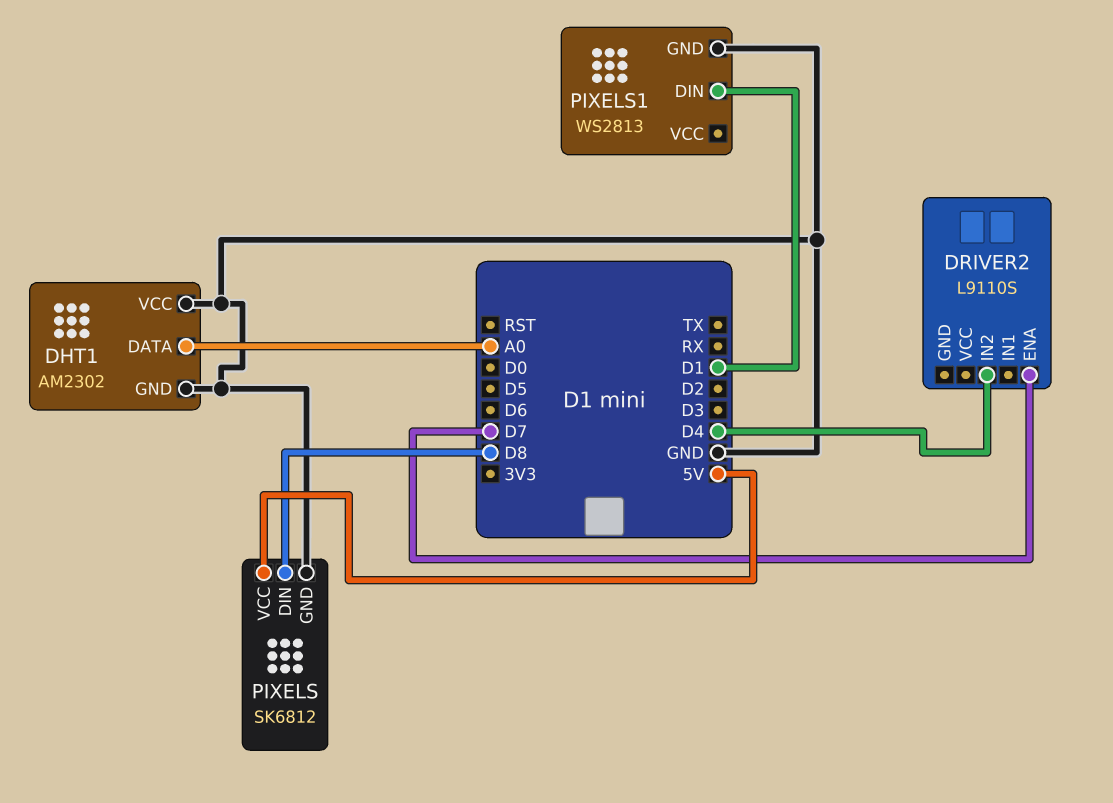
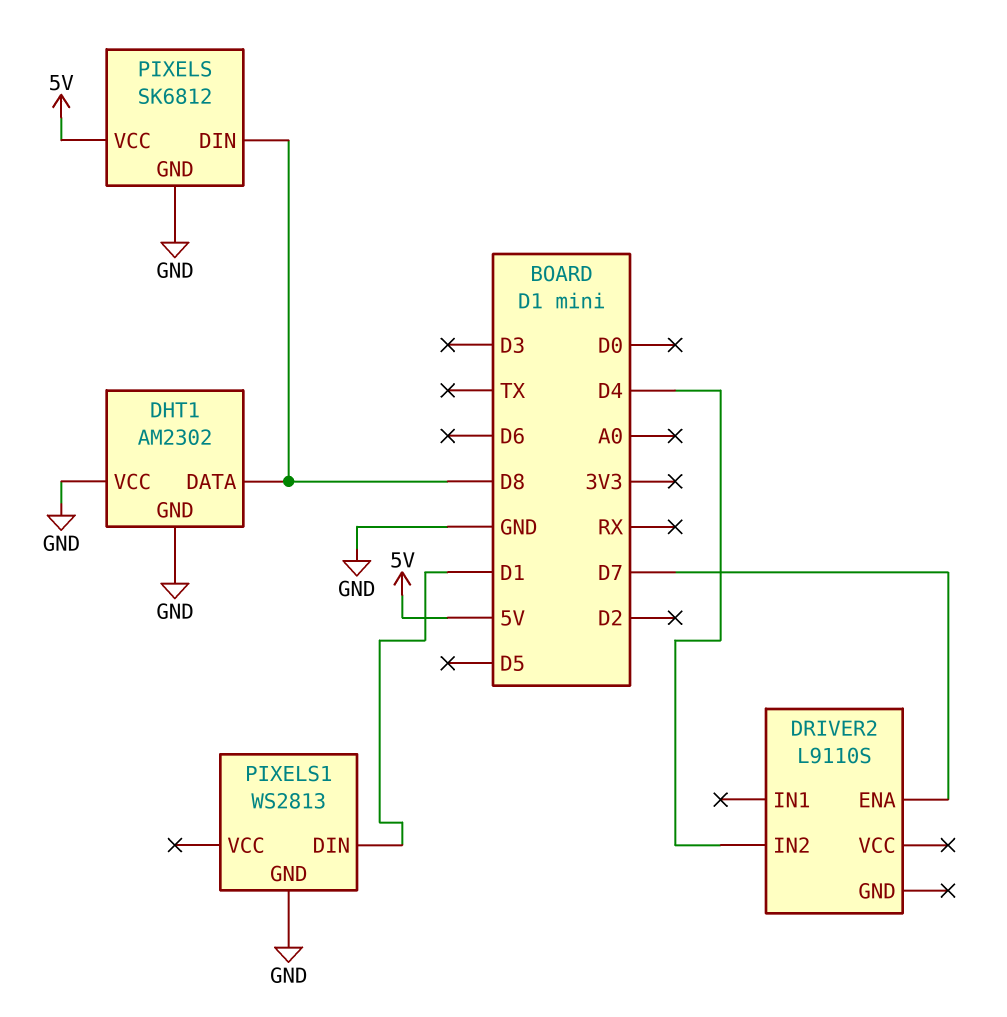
DHT1 pin DATA: A0 -> D8

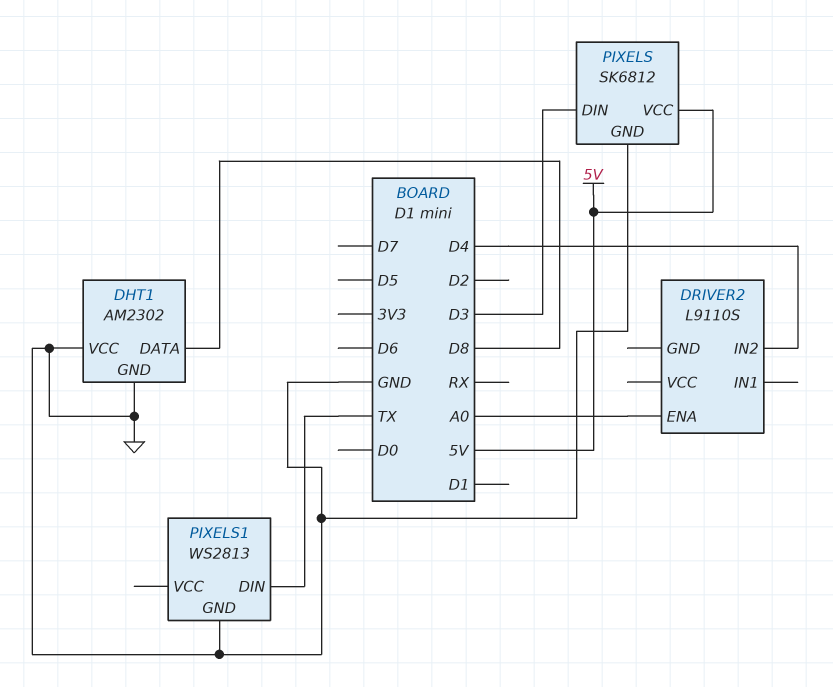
DRIVER2 pin ENA: D7 -> A0
PIXELS pin DIN: D8 -> D3
PIXELS1 pin DIN: D1 -> TX

